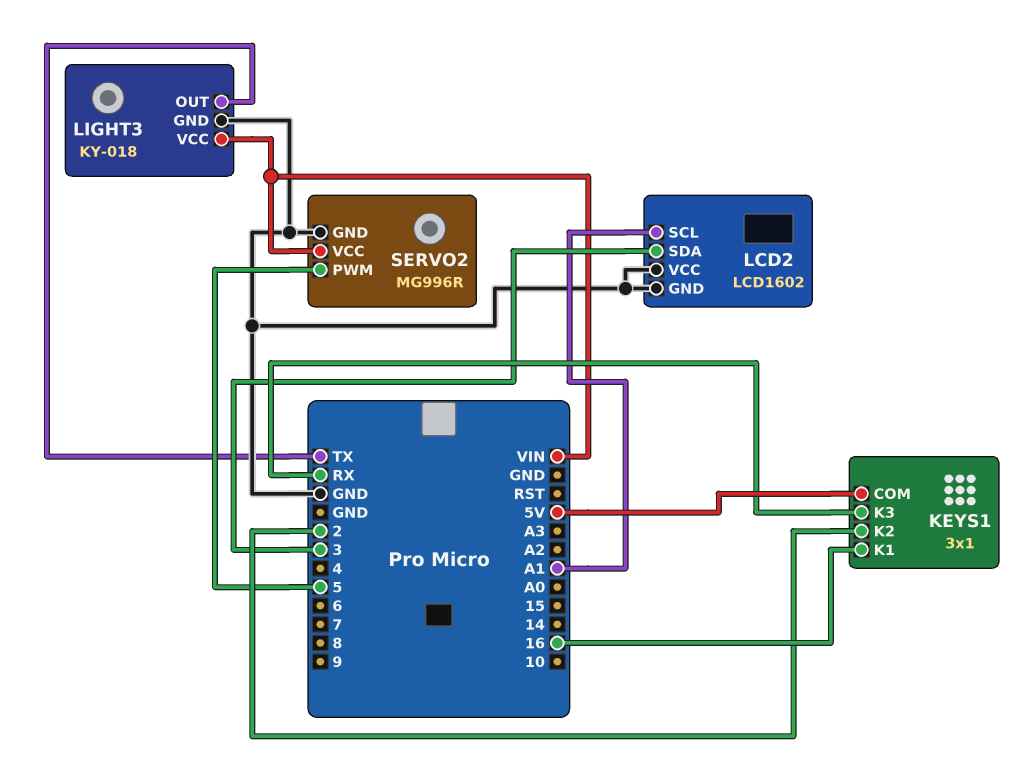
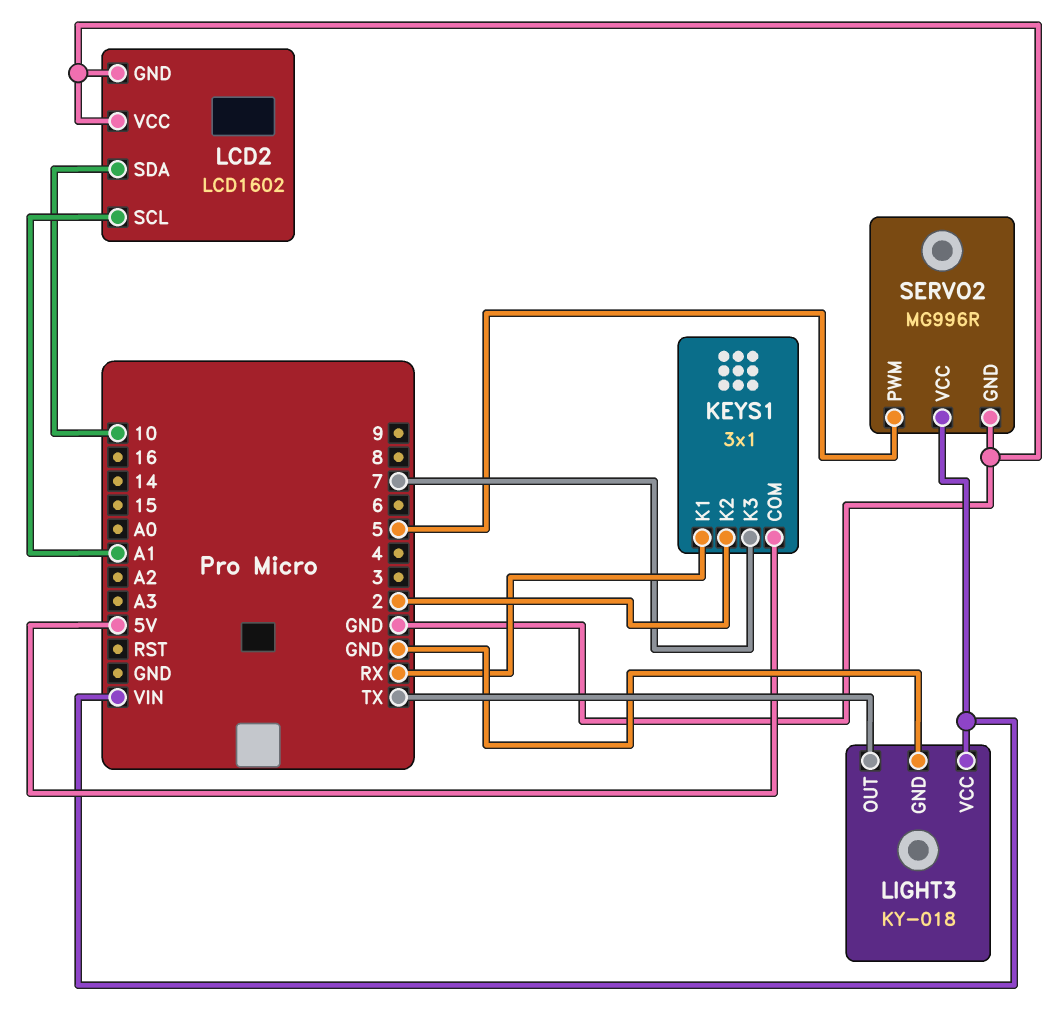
KEYS1 pin K1: 16 -> RX
KEYS1 pin K3: RX -> 7
LCD2 pin SDA: 3 -> 10

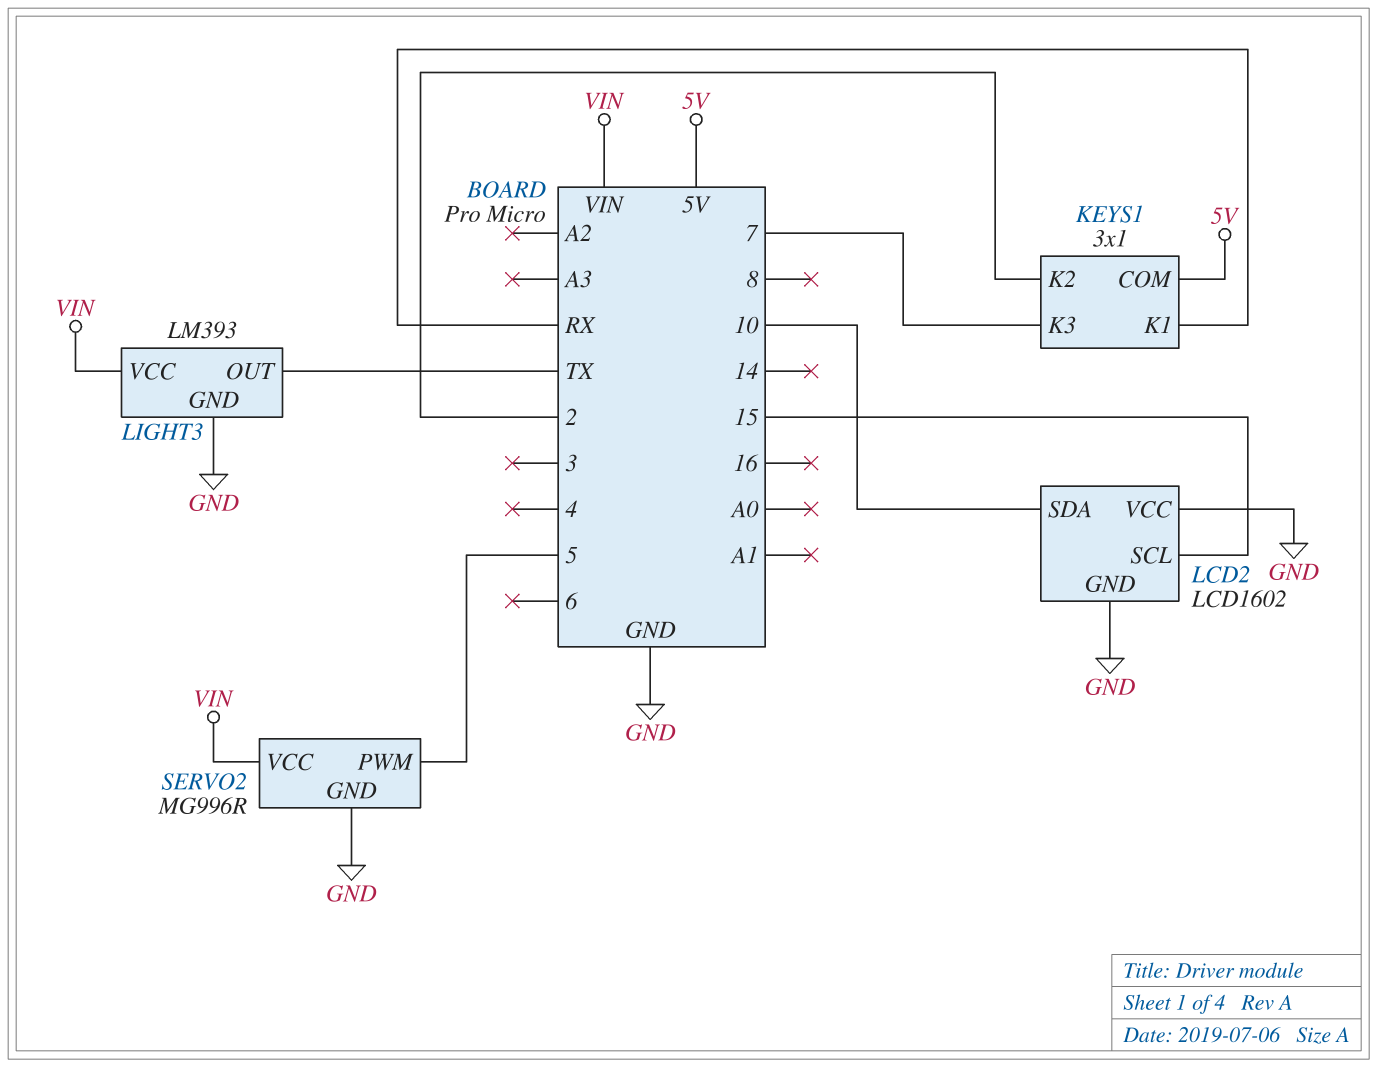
LCD2 pin SCL: A1 -> 15
LIGHT3: KY-018 -> LM393

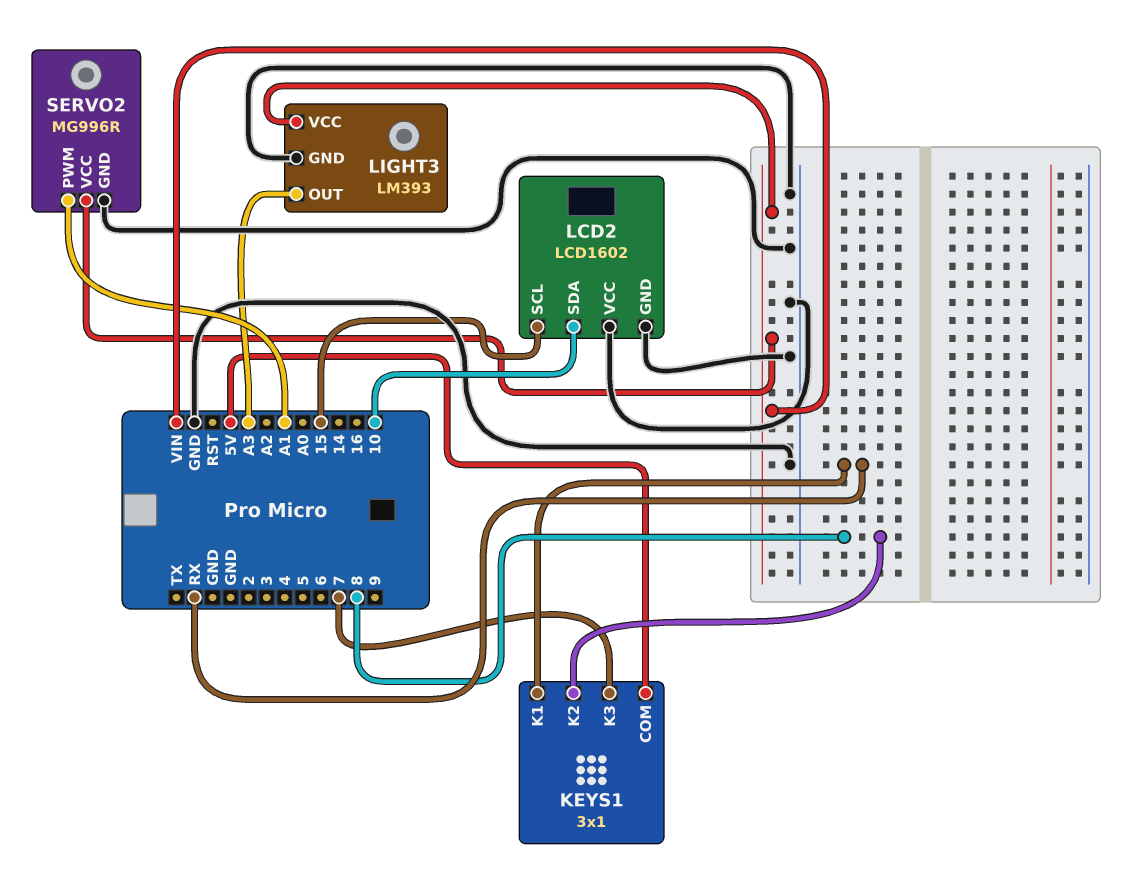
KEYS1 pin K2: 2 -> 8
LIGHT3 pin OUT: TX -> A3
SERVO2 pin PWM: 5 -> A1

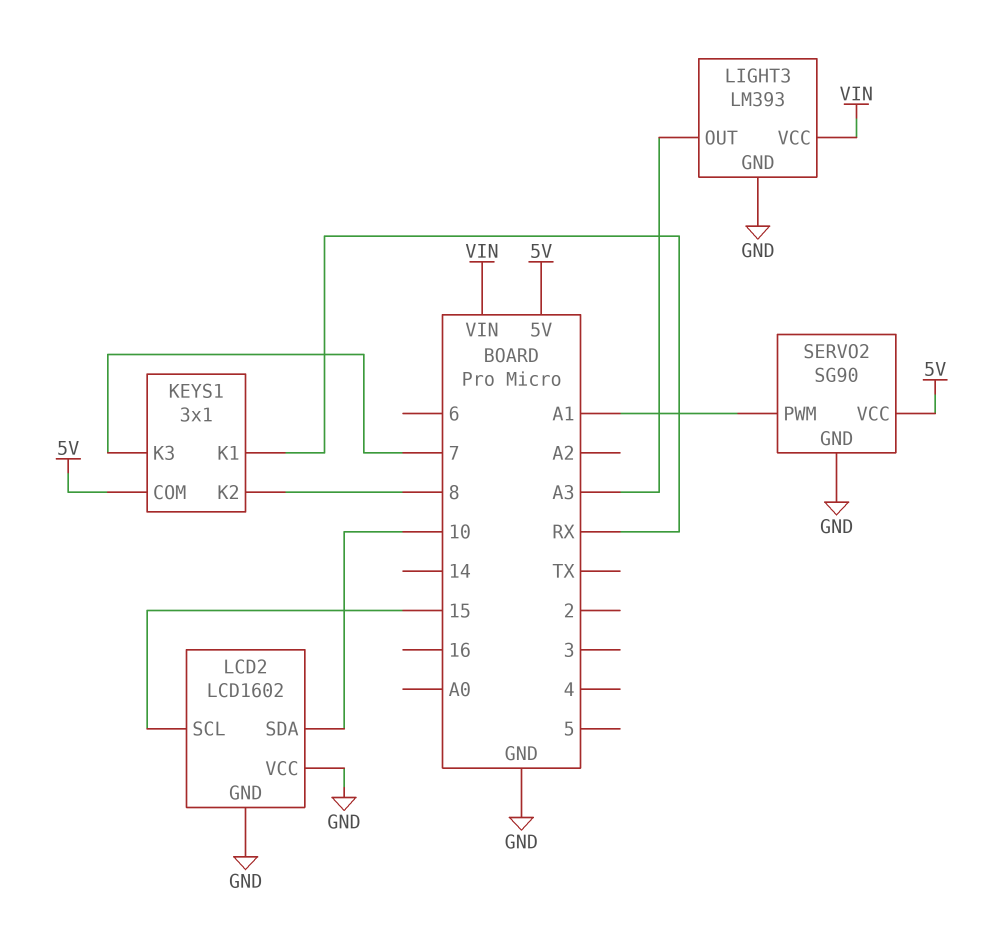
SERVO2: MG996R -> SG90
SERVO2 pin VCC: VIN -> 5V

